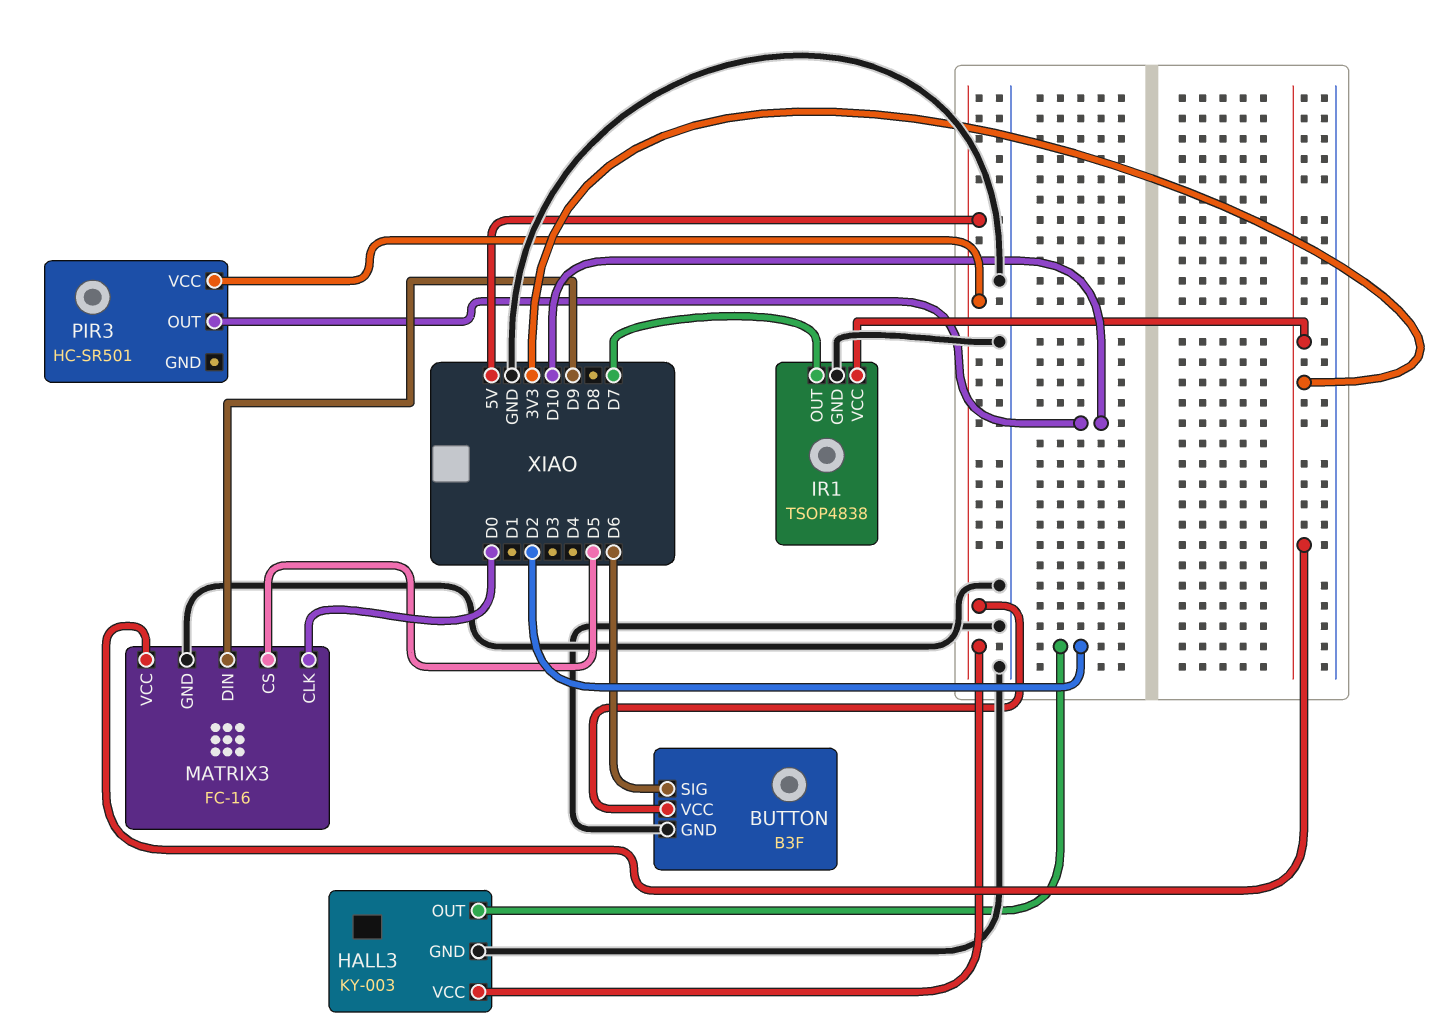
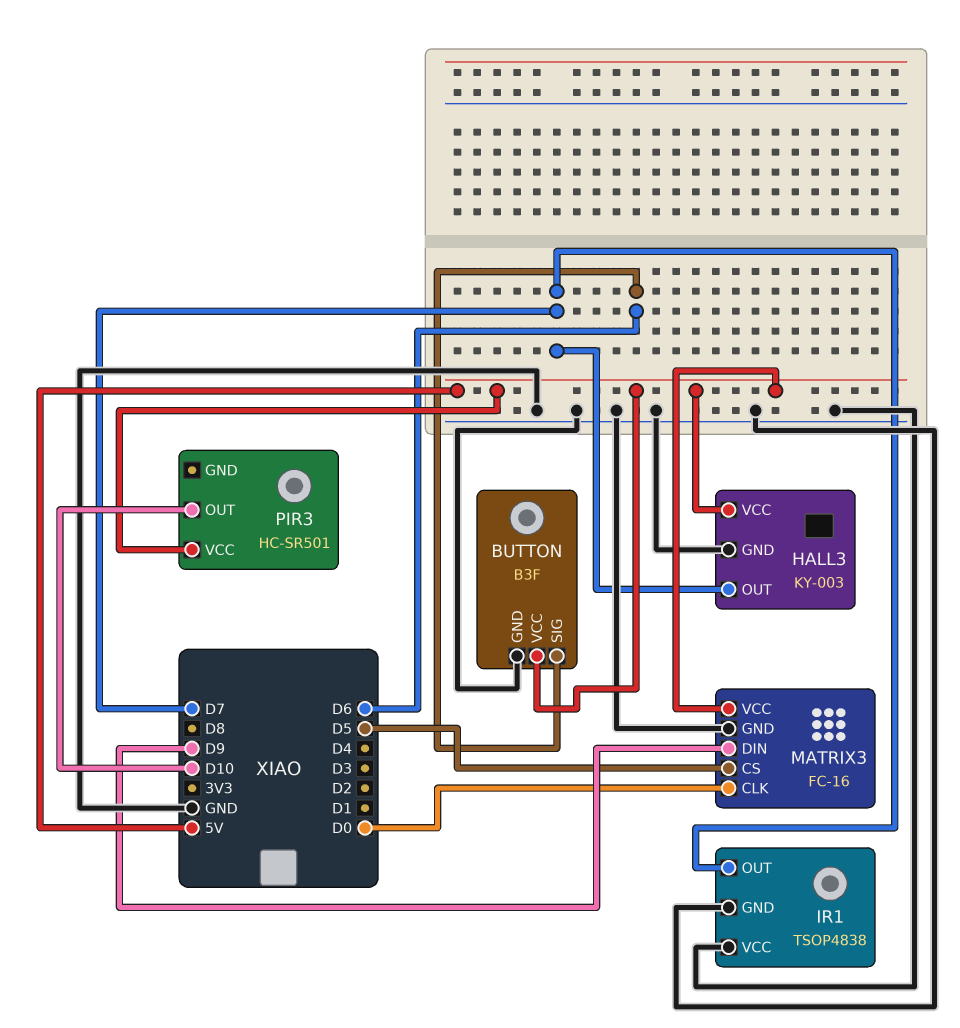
HALL3 pin OUT: D2 -> D7
IR1 pin VCC: 3V3 -> GND
MATRIX3 pin VCC: 3V3 -> 5V

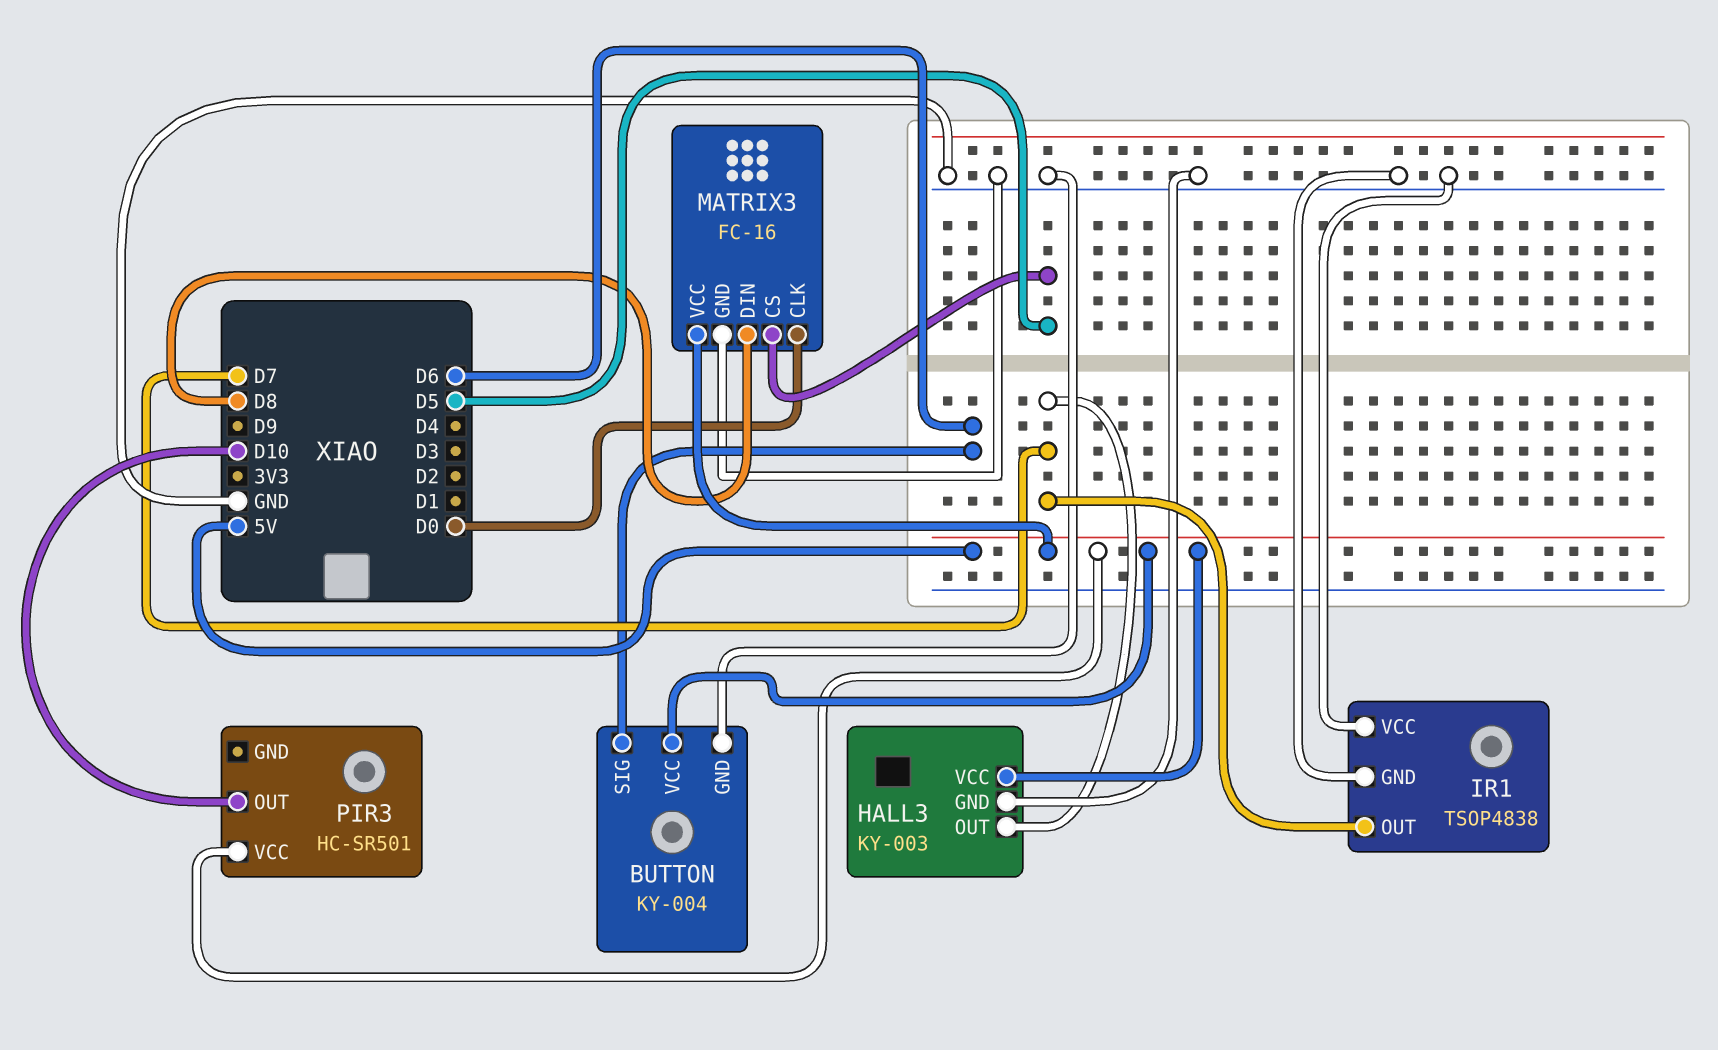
BUTTON: B3F -> KY-004
MATRIX3 pin DIN: D9 -> D8

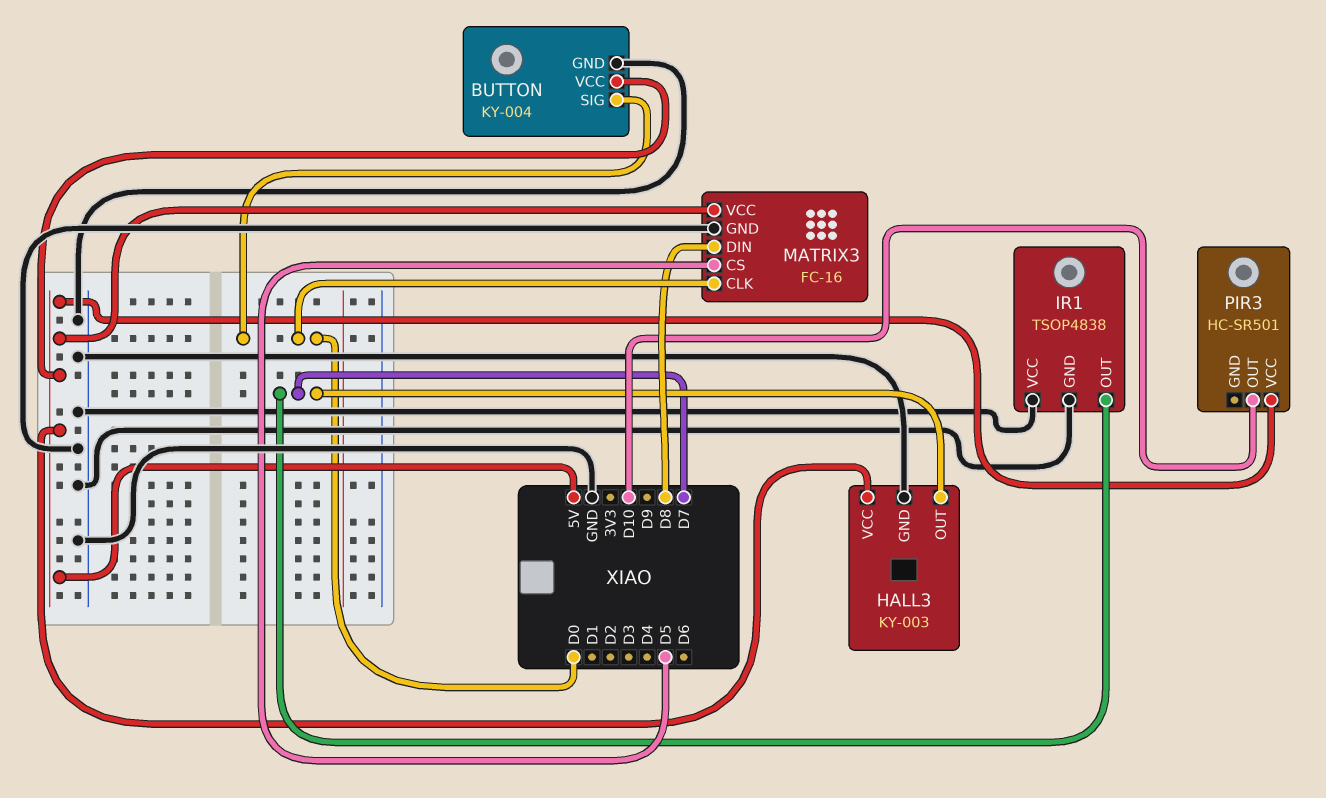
BUTTON pin SIG: D6 -> D0

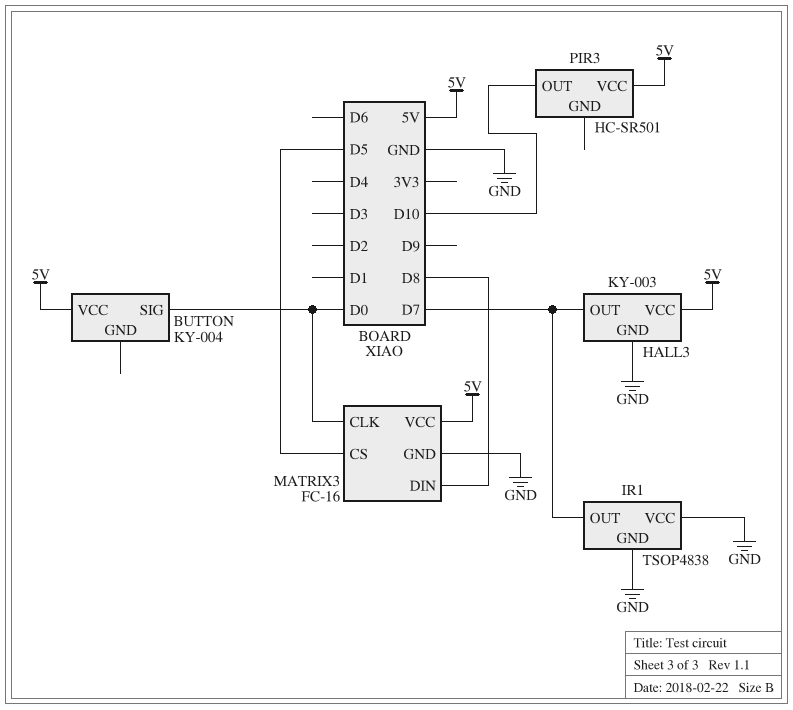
BUTTON pin GND: GND -> none

